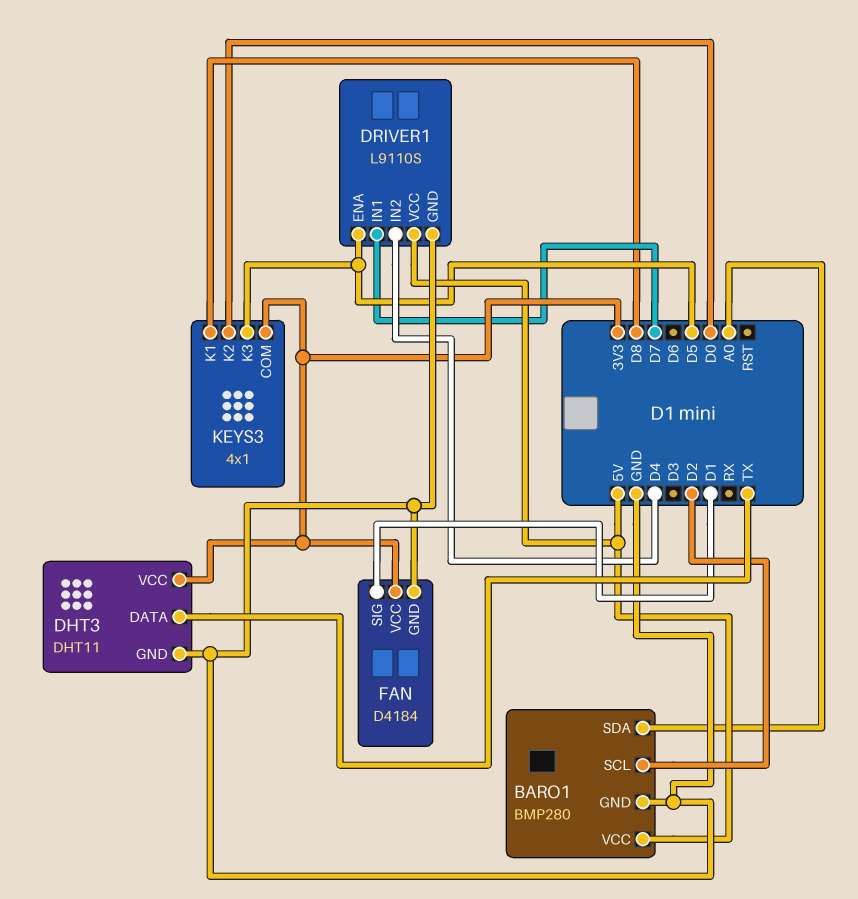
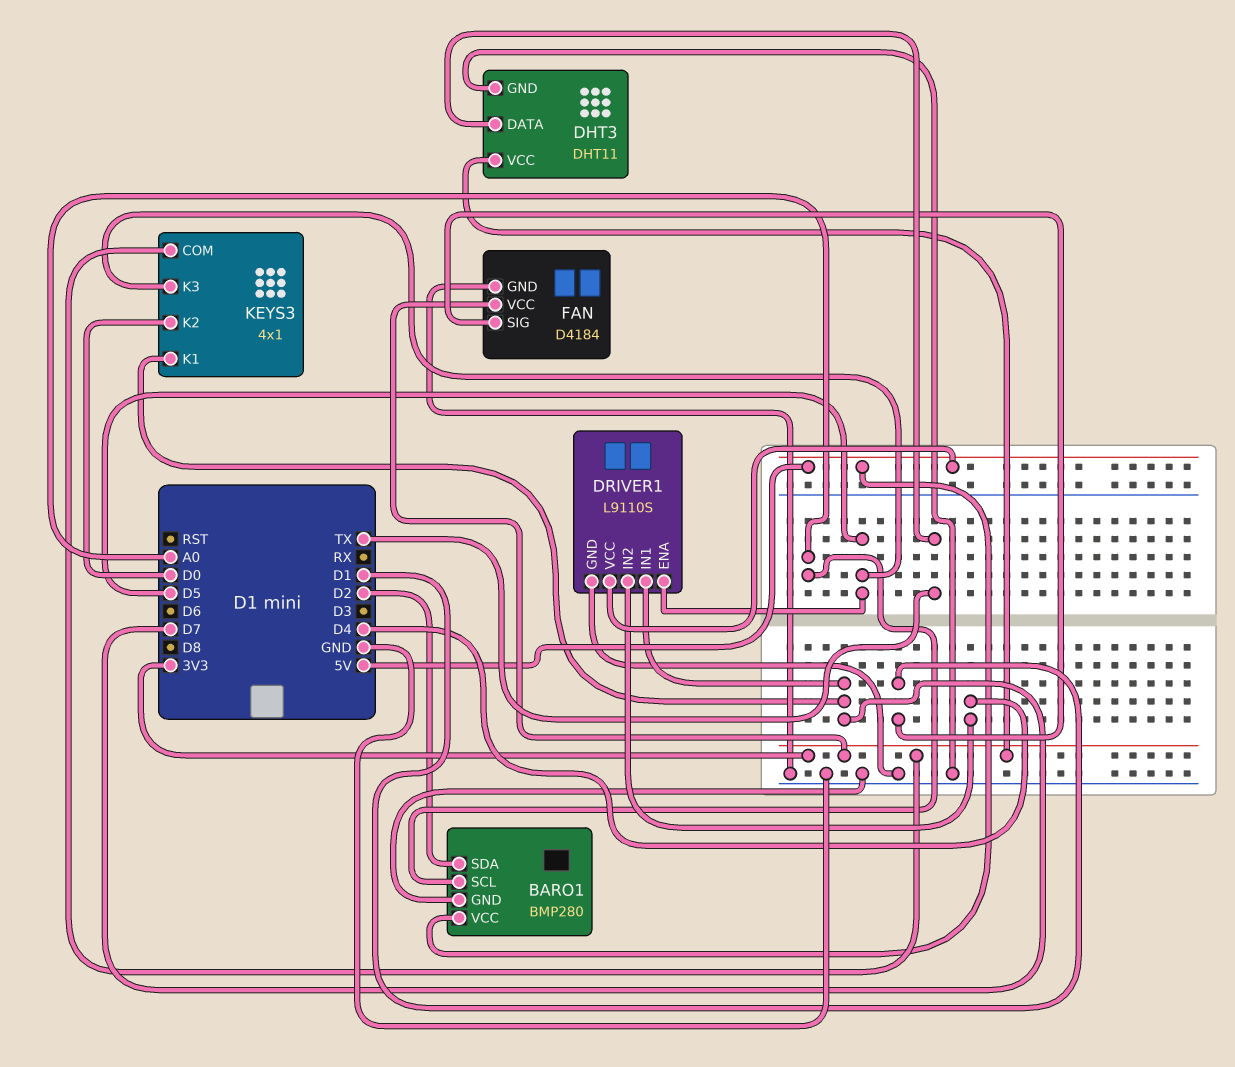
BARO1 pin SCL: D2 -> A0
BARO1 pin SDA: A0 -> D2
KEYS3 pin K1: D8 -> D7

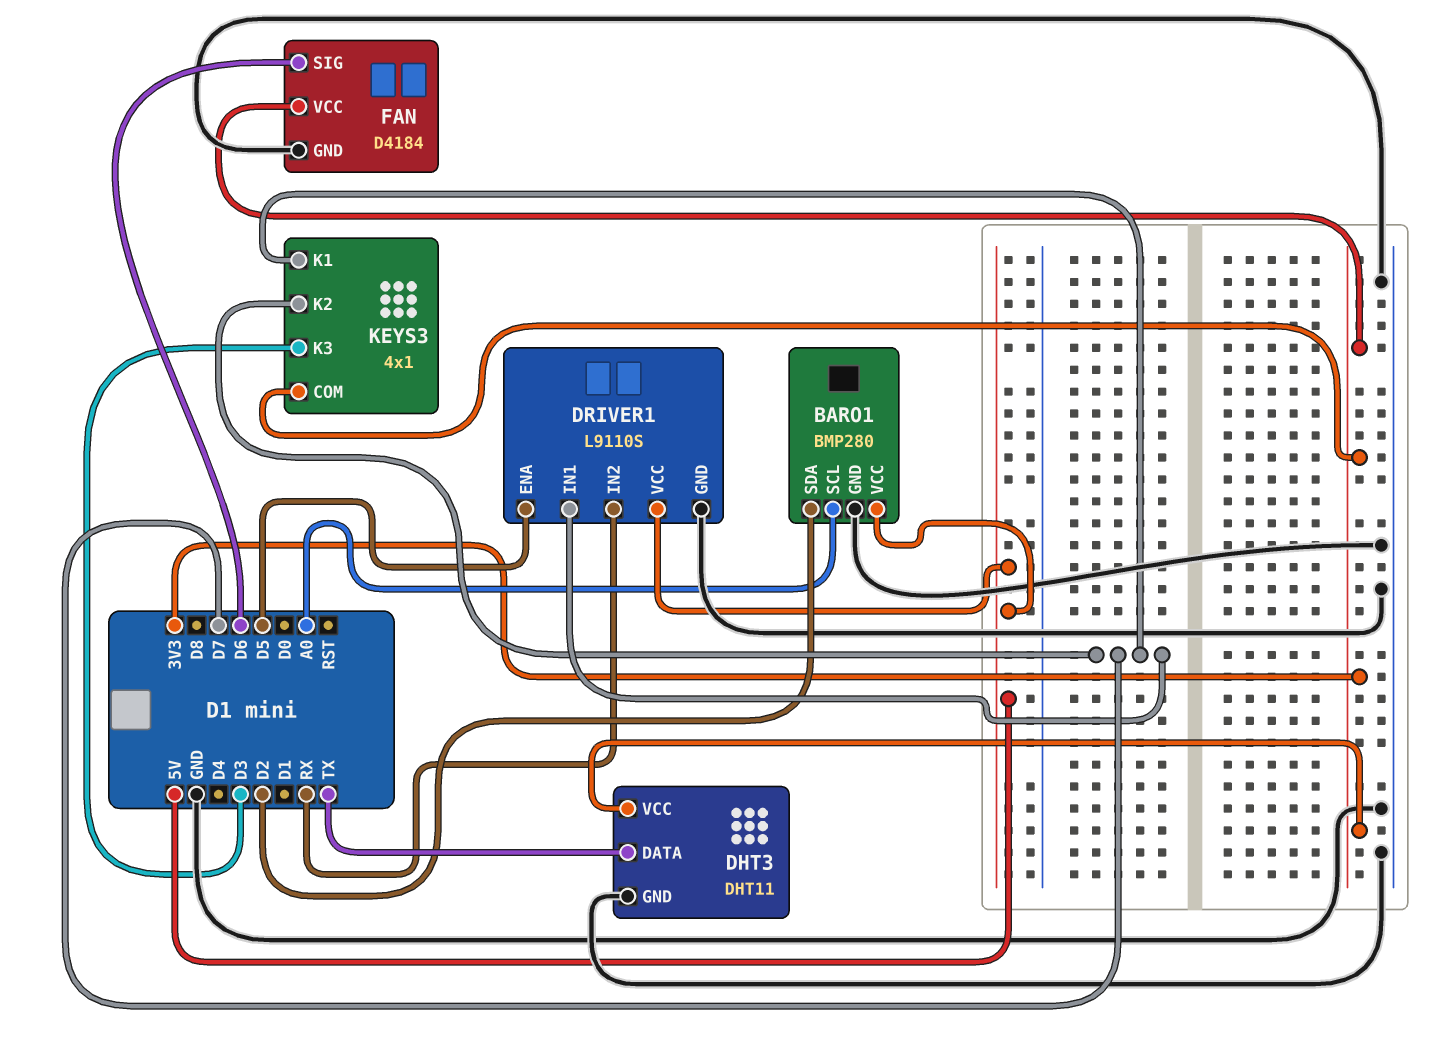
DRIVER1 pin IN2: D4 -> RX
FAN pin SIG: D1 -> D6
KEYS3 pin K2: D0 -> D7
KEYS3 pin K3: D5 -> D3

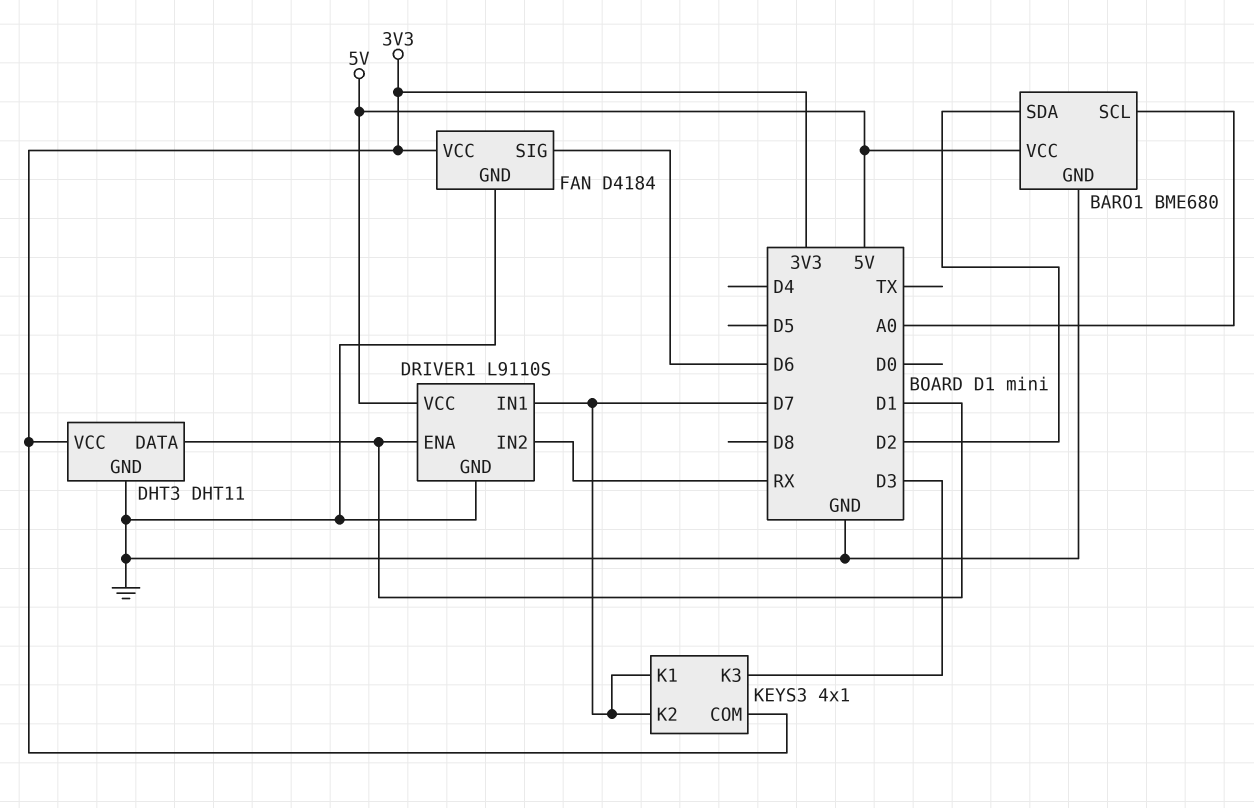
BARO1: BMP280 -> BME680
DHT3 pin DATA: TX -> D1
DRIVER1 pin ENA: D5 -> D1

